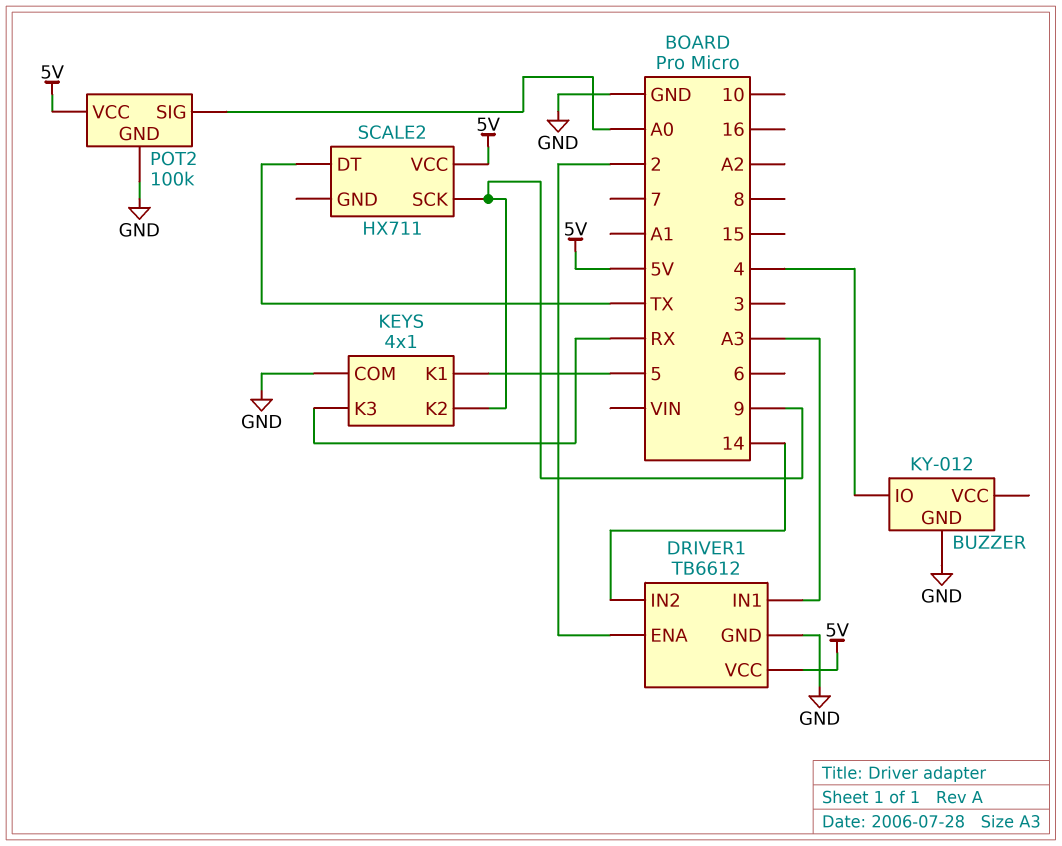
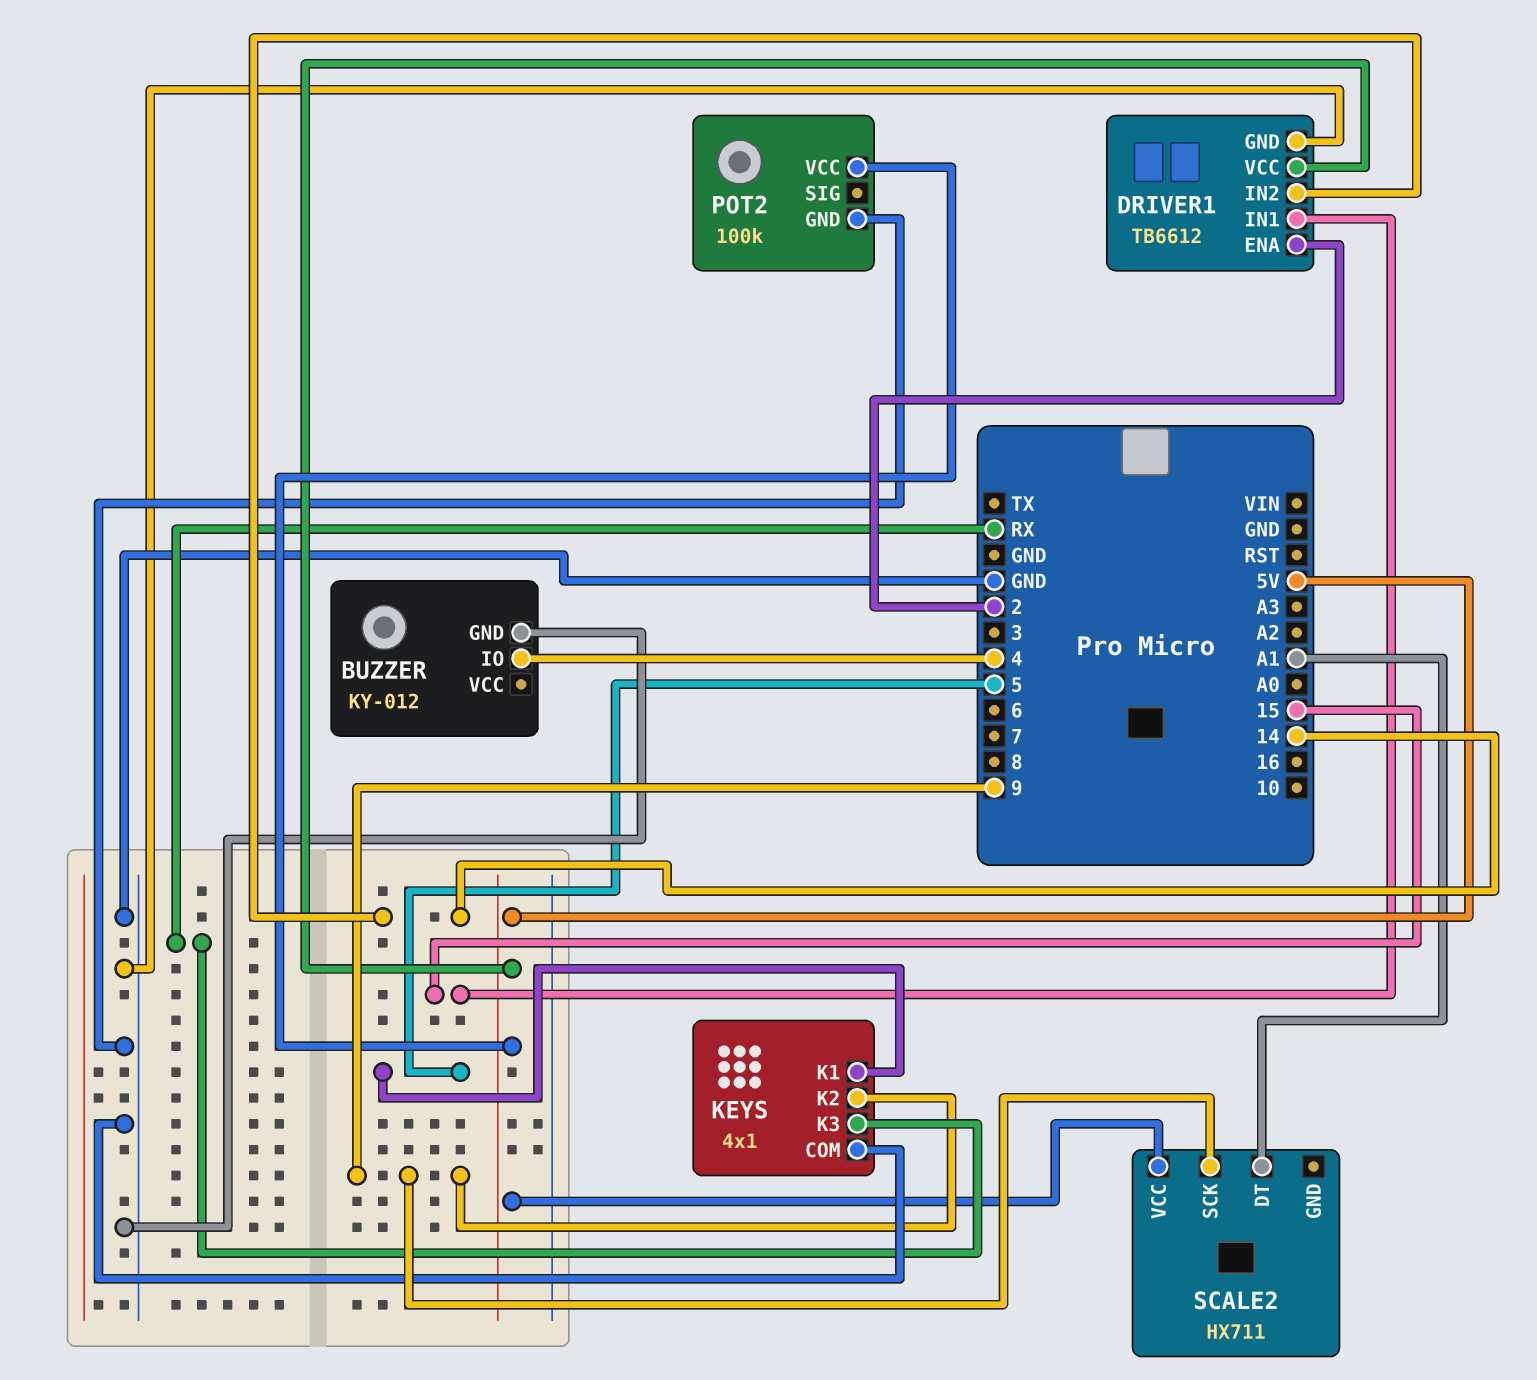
DRIVER1 pin IN1: A3 -> 15
POT2 pin SIG: A0 -> none
SCALE2 pin DT: TX -> A1

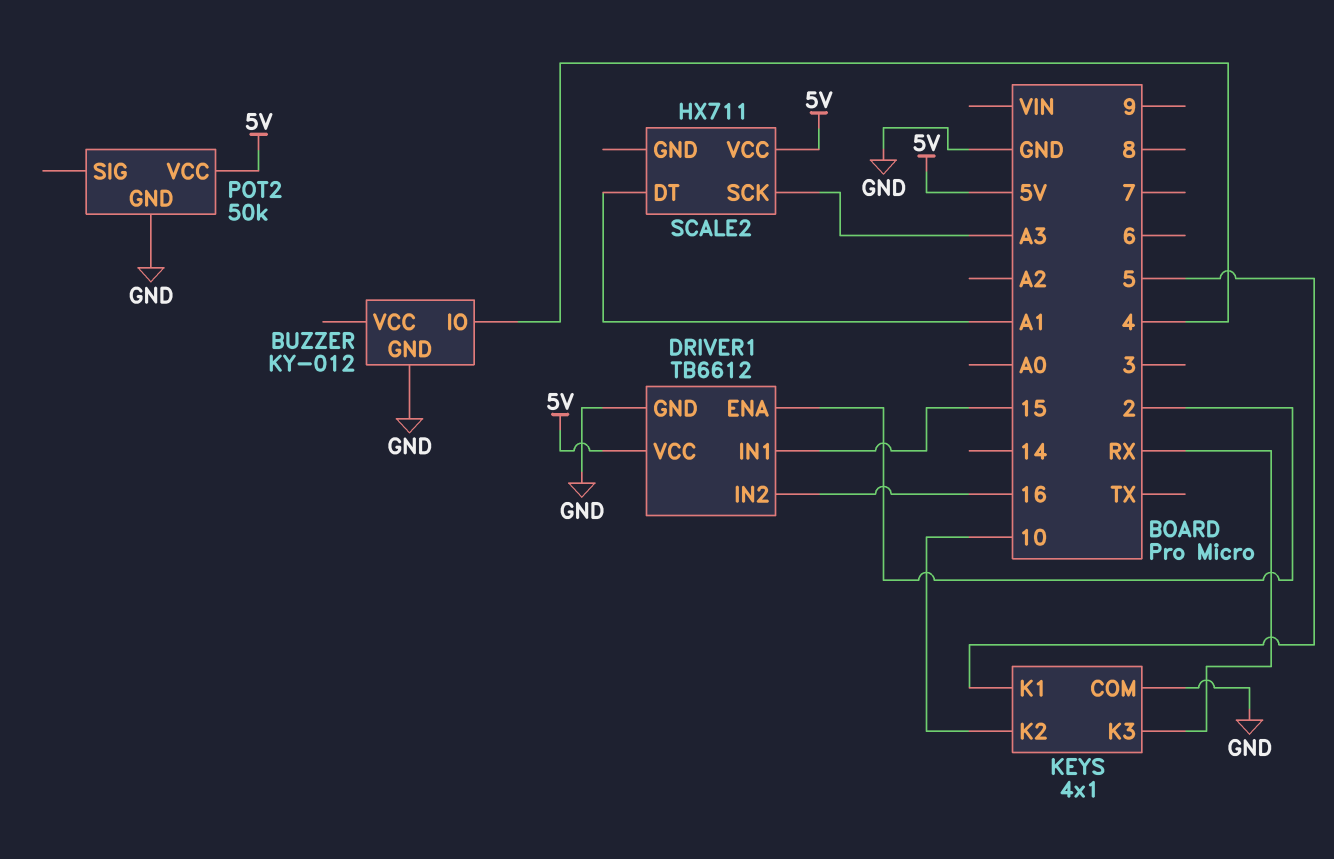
DRIVER1 pin IN2: 14 -> 16
KEYS pin K2: 9 -> 10
POT2: 100k -> 50k
SCALE2 pin SCK: 9 -> A3

